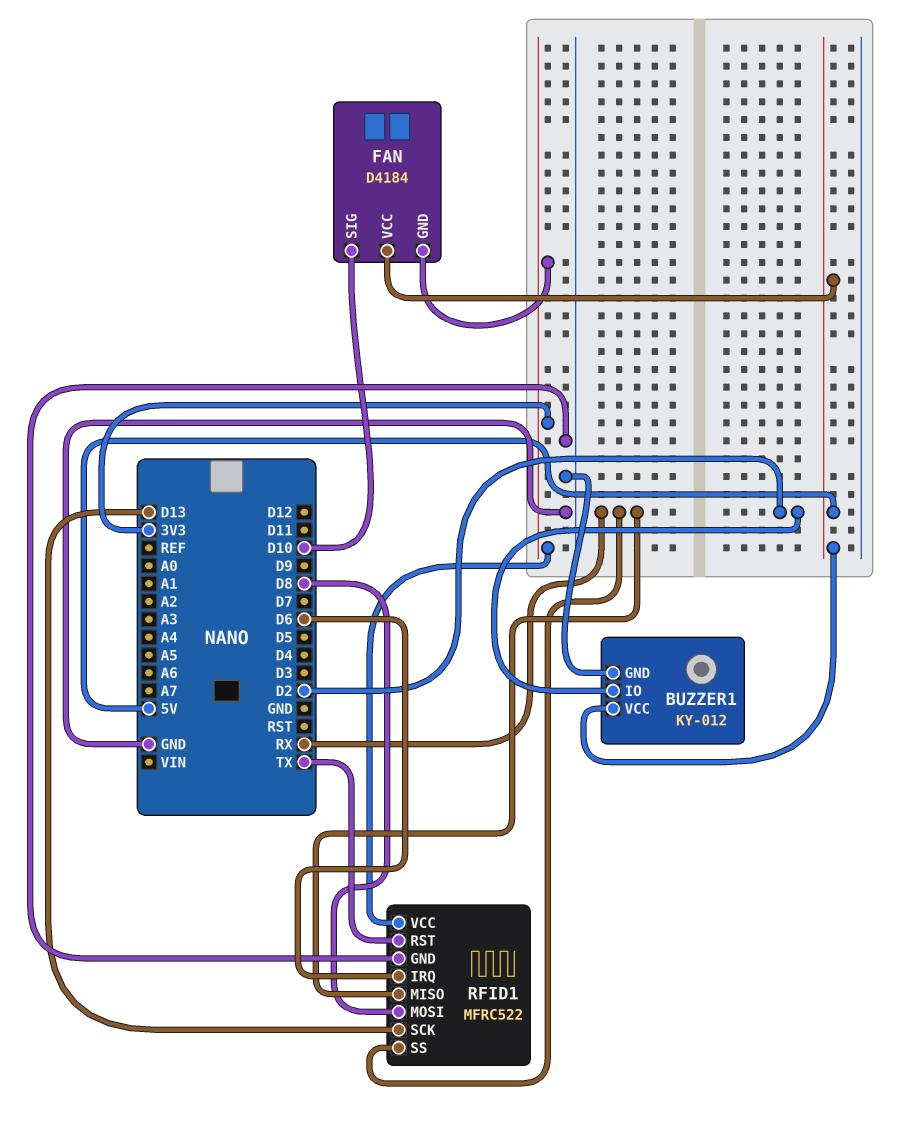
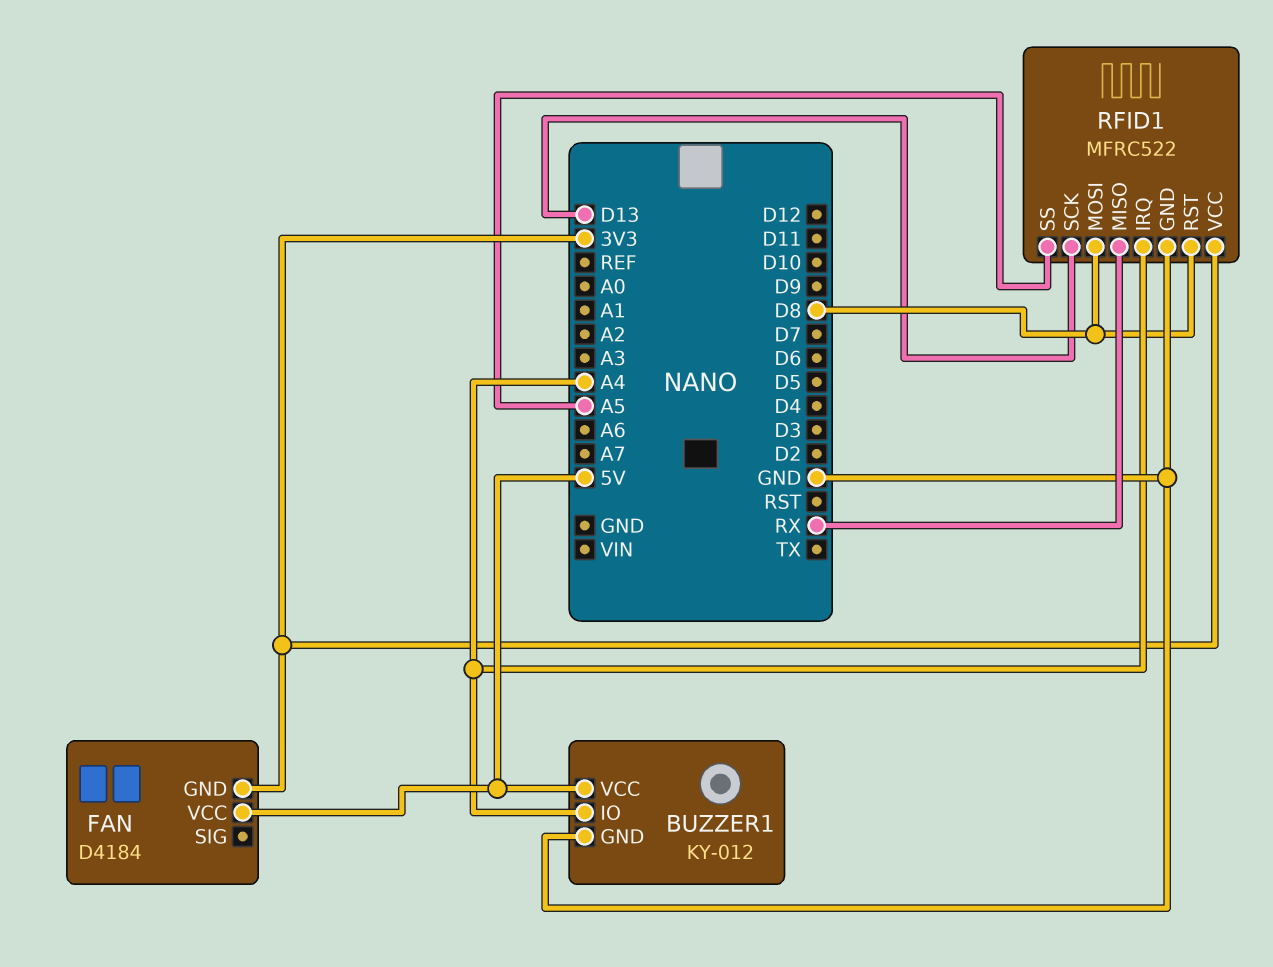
BUZZER1 pin IO: D2 -> A4
FAN pin SIG: D10 -> none
RFID1 pin IRQ: D6 -> A4
RFID1 pin RST: TX -> D8
RFID1 pin SS: RX -> A5

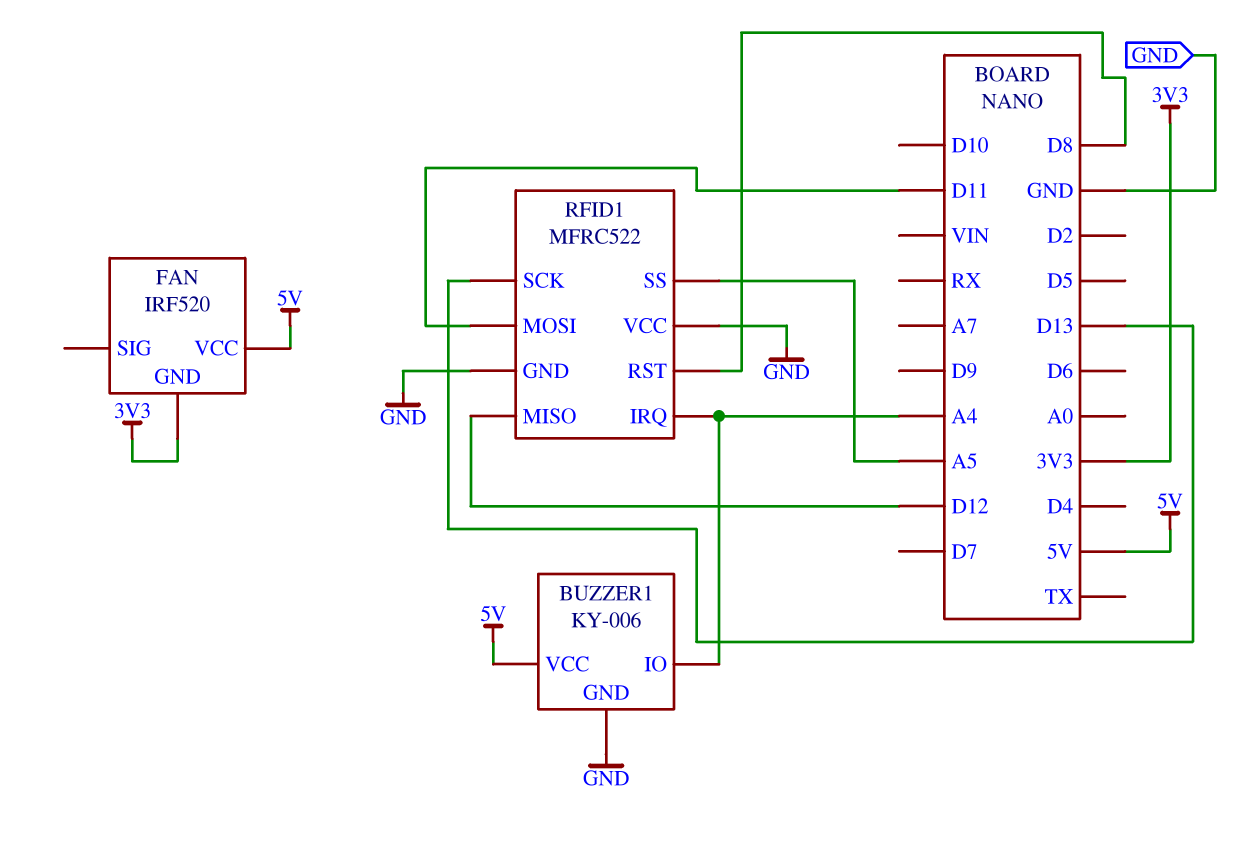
BUZZER1: KY-012 -> KY-006
FAN: D4184 -> IRF520
RFID1 pin MISO: RX -> D12
RFID1 pin MOSI: D8 -> D11
RFID1 pin VCC: 3V3 -> GND

